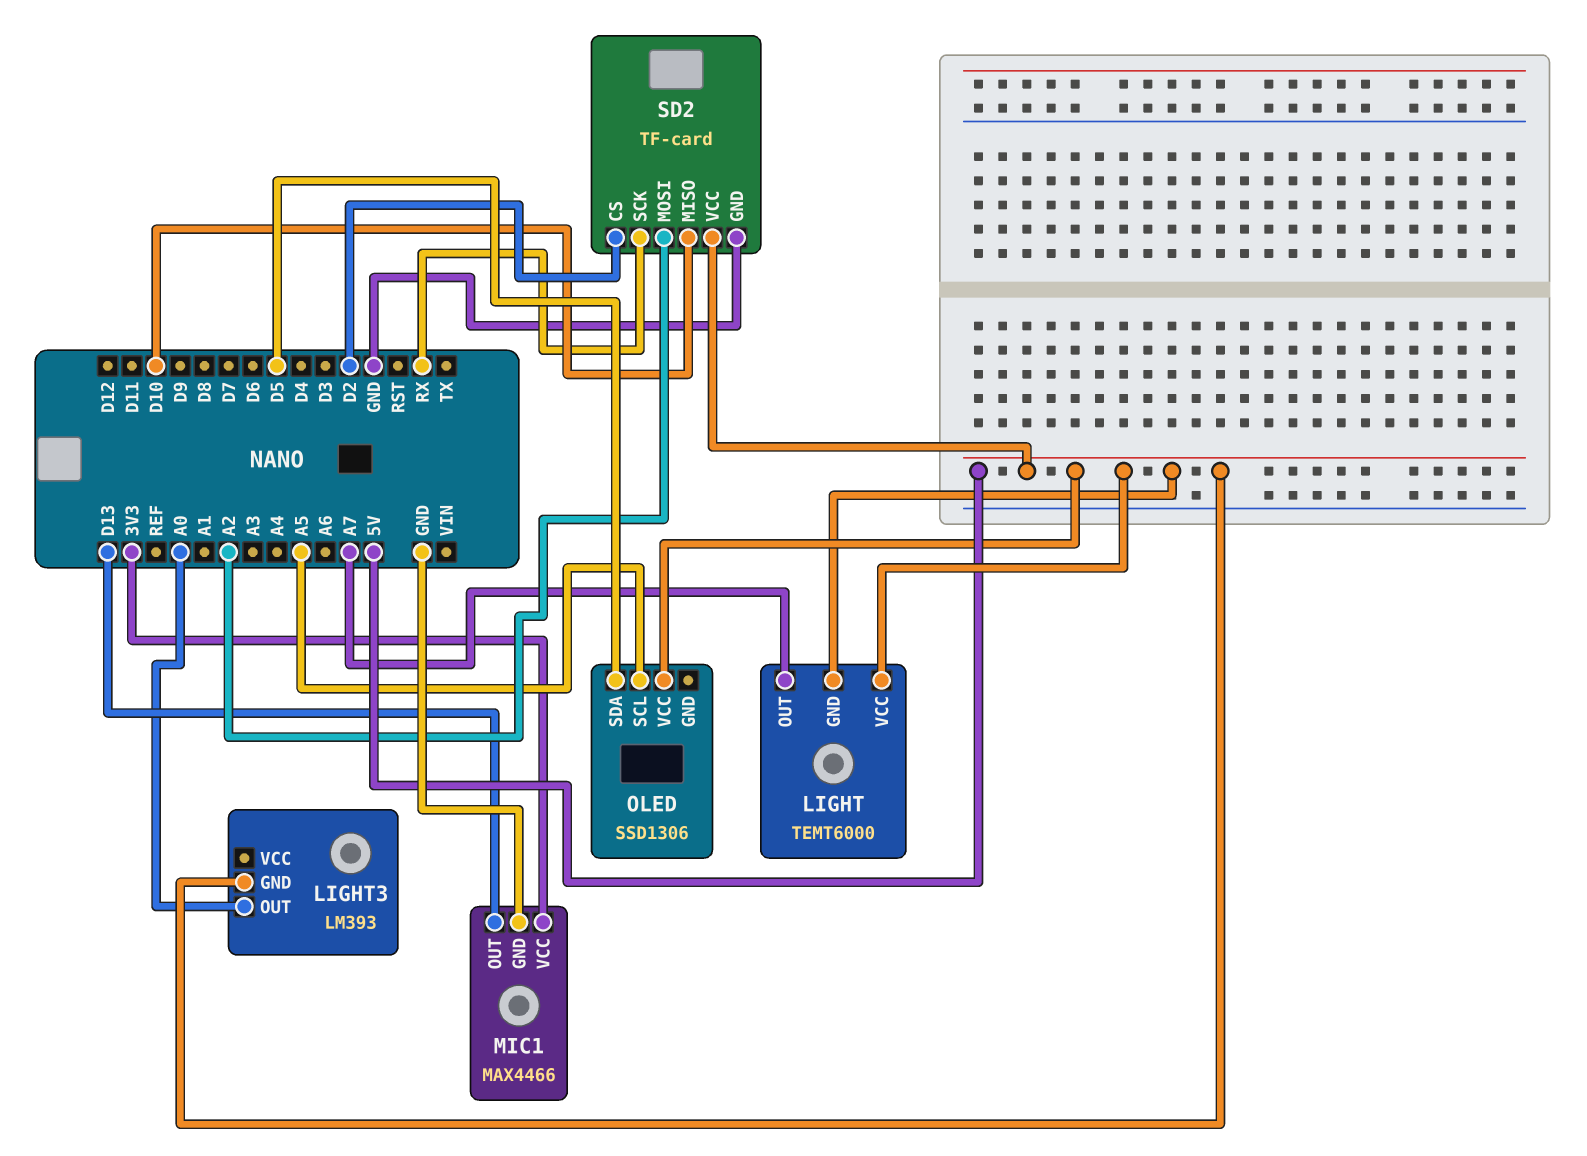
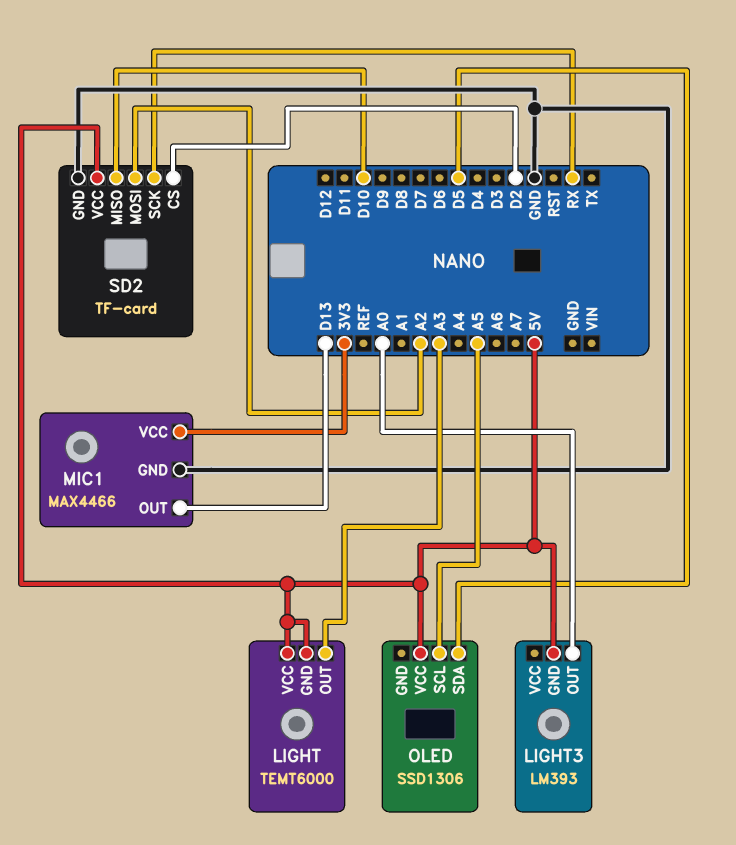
LIGHT pin OUT: A7 -> A3

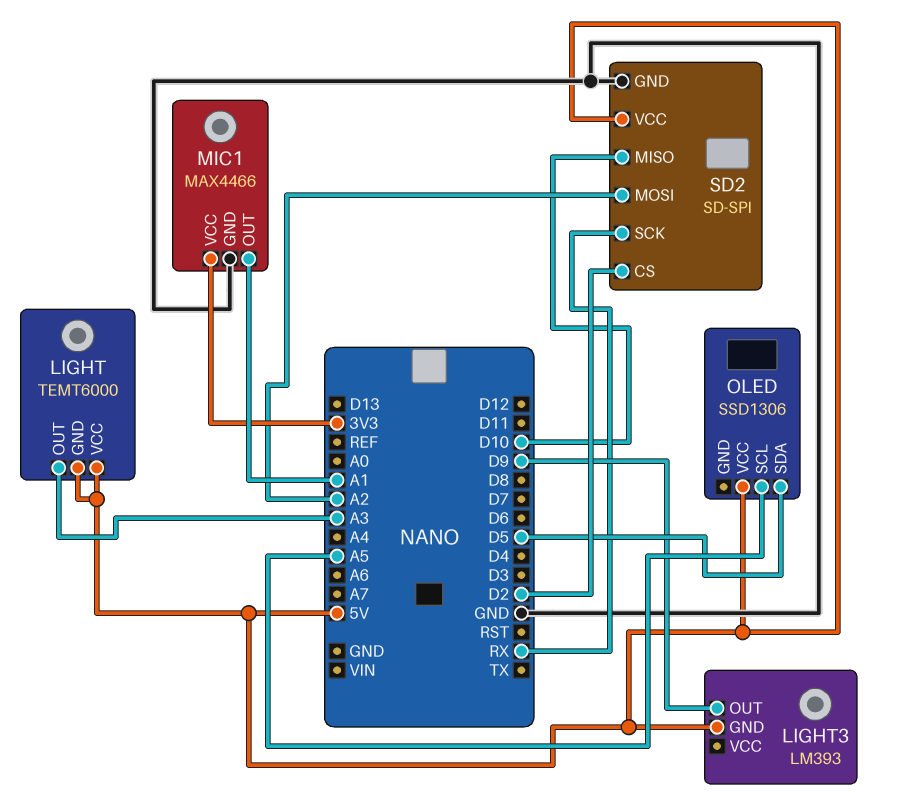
LIGHT3 pin OUT: A0 -> D9
MIC1 pin OUT: D13 -> A1
SD2: TF-card -> SD-SPI

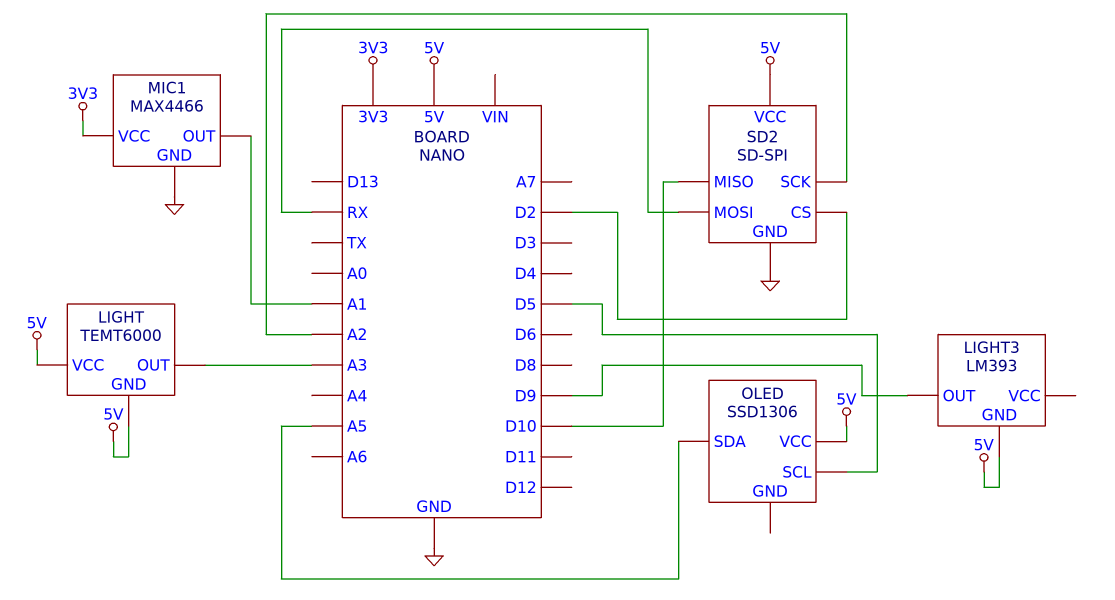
OLED pin SCL: A5 -> D5
OLED pin SDA: D5 -> A5
SD2 pin MOSI: A2 -> RX
SD2 pin SCK: RX -> A2

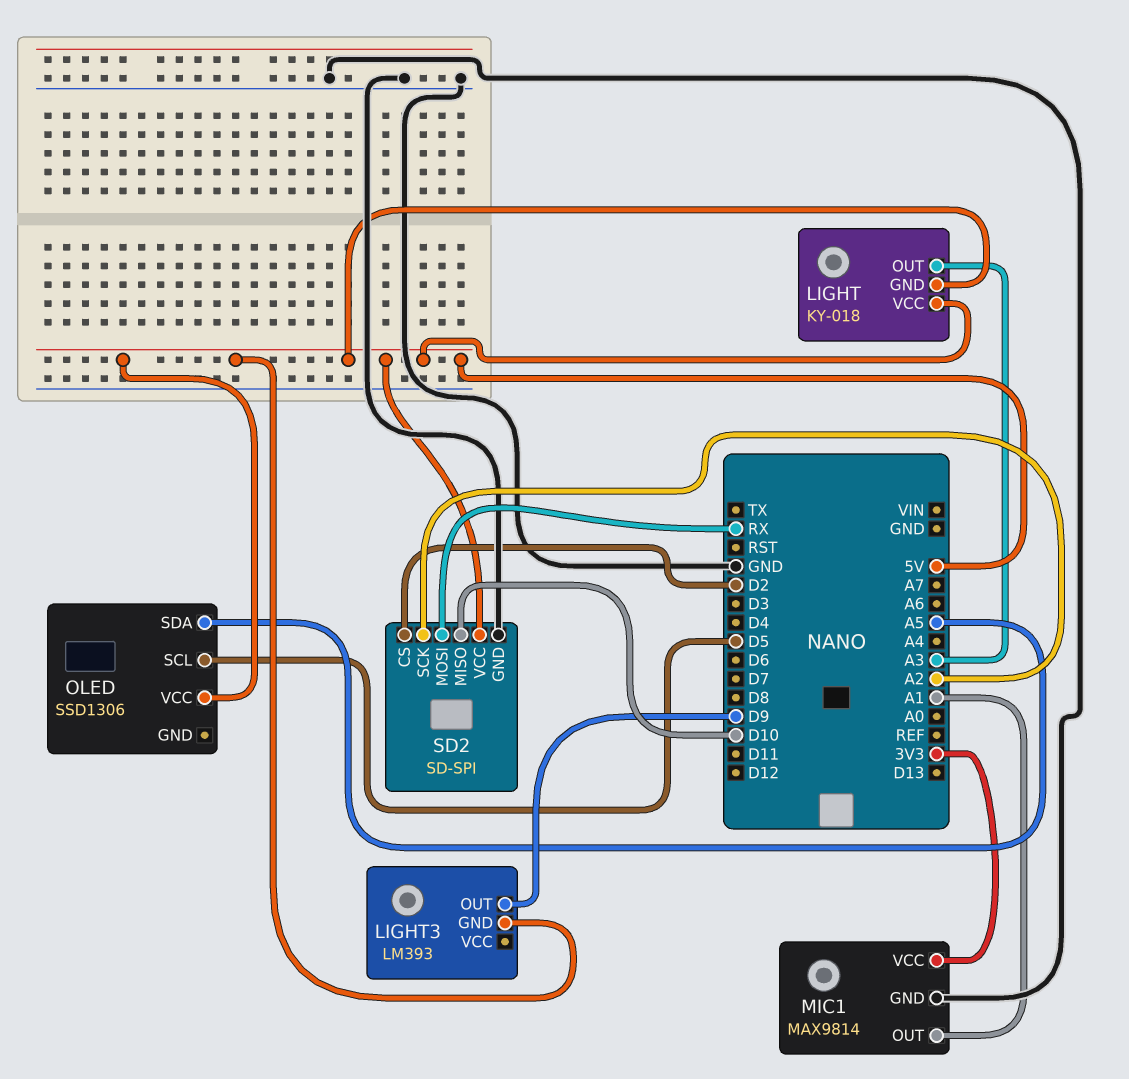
LIGHT: TEMT6000 -> KY-018
MIC1: MAX4466 -> MAX9814

